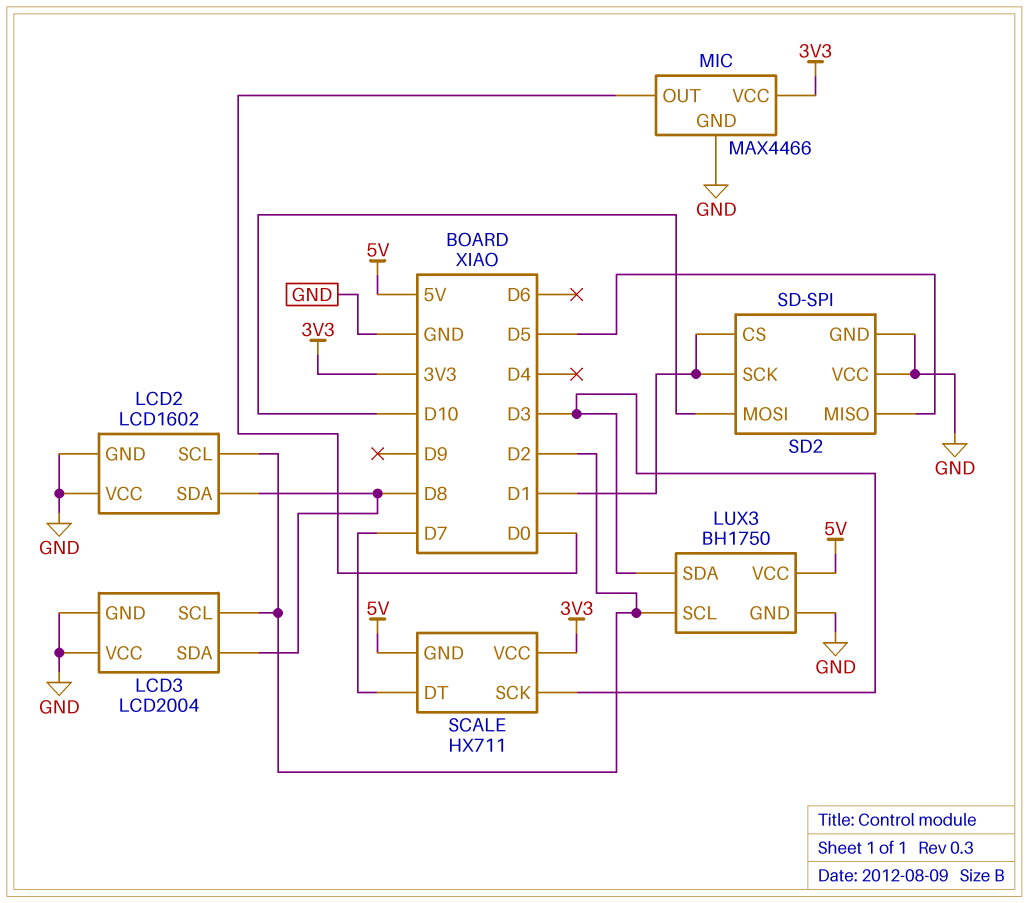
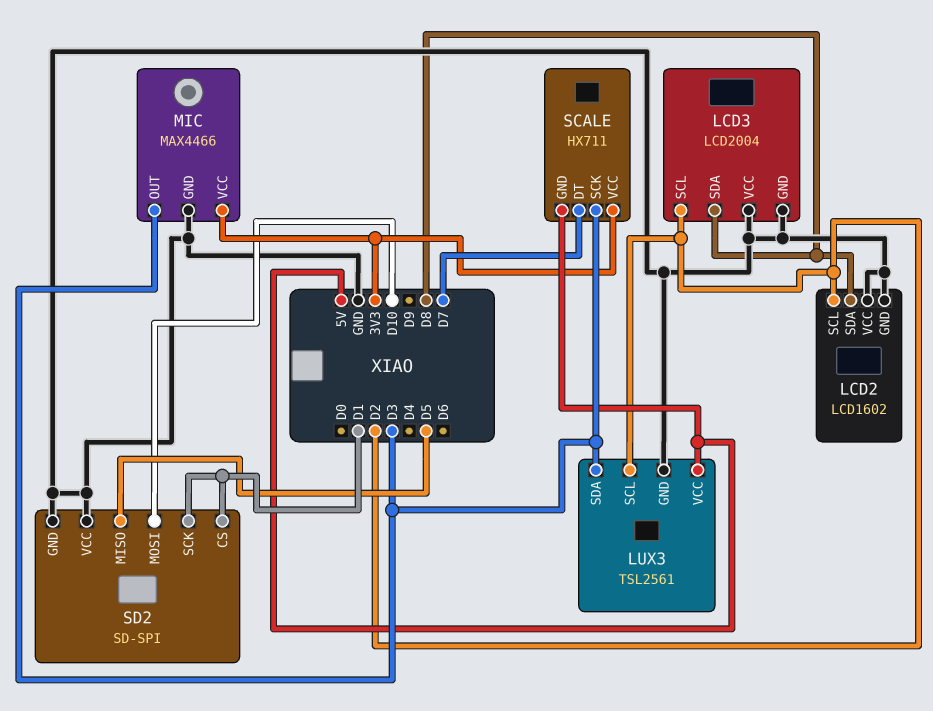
LUX3: BH1750 -> TSL2561
MIC pin OUT: D0 -> D3

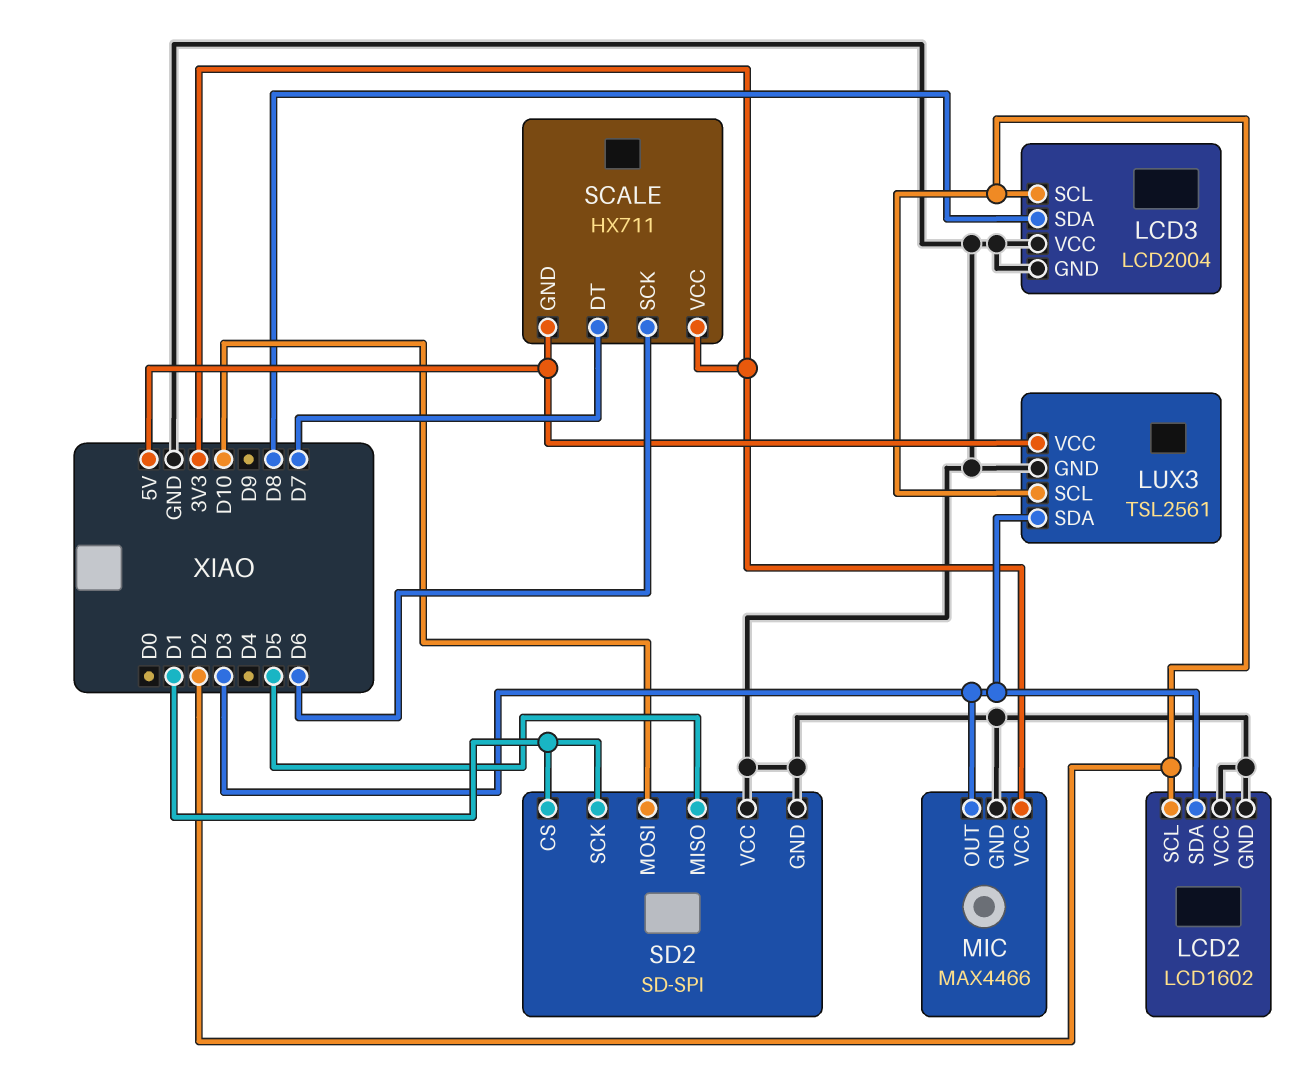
LCD2 pin SDA: D8 -> D3
SCALE pin SCK: D3 -> D6

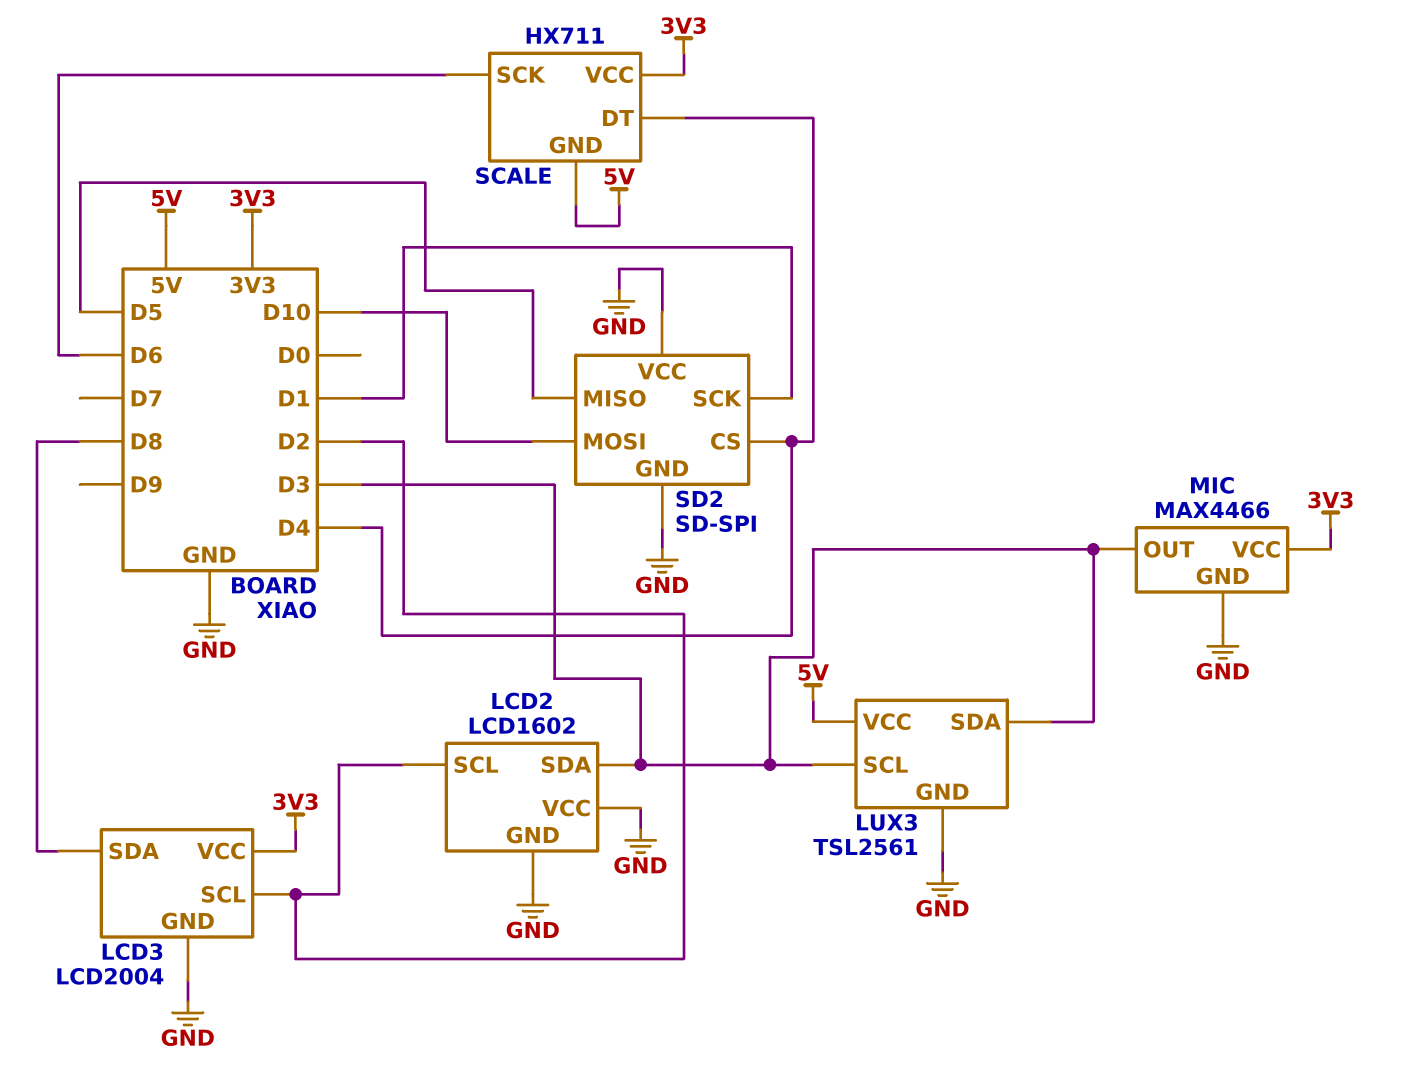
LCD3 pin VCC: GND -> 3V3
LUX3 pin SCL: D2 -> D3
SCALE pin DT: D7 -> D4
SD2 pin CS: D1 -> D4

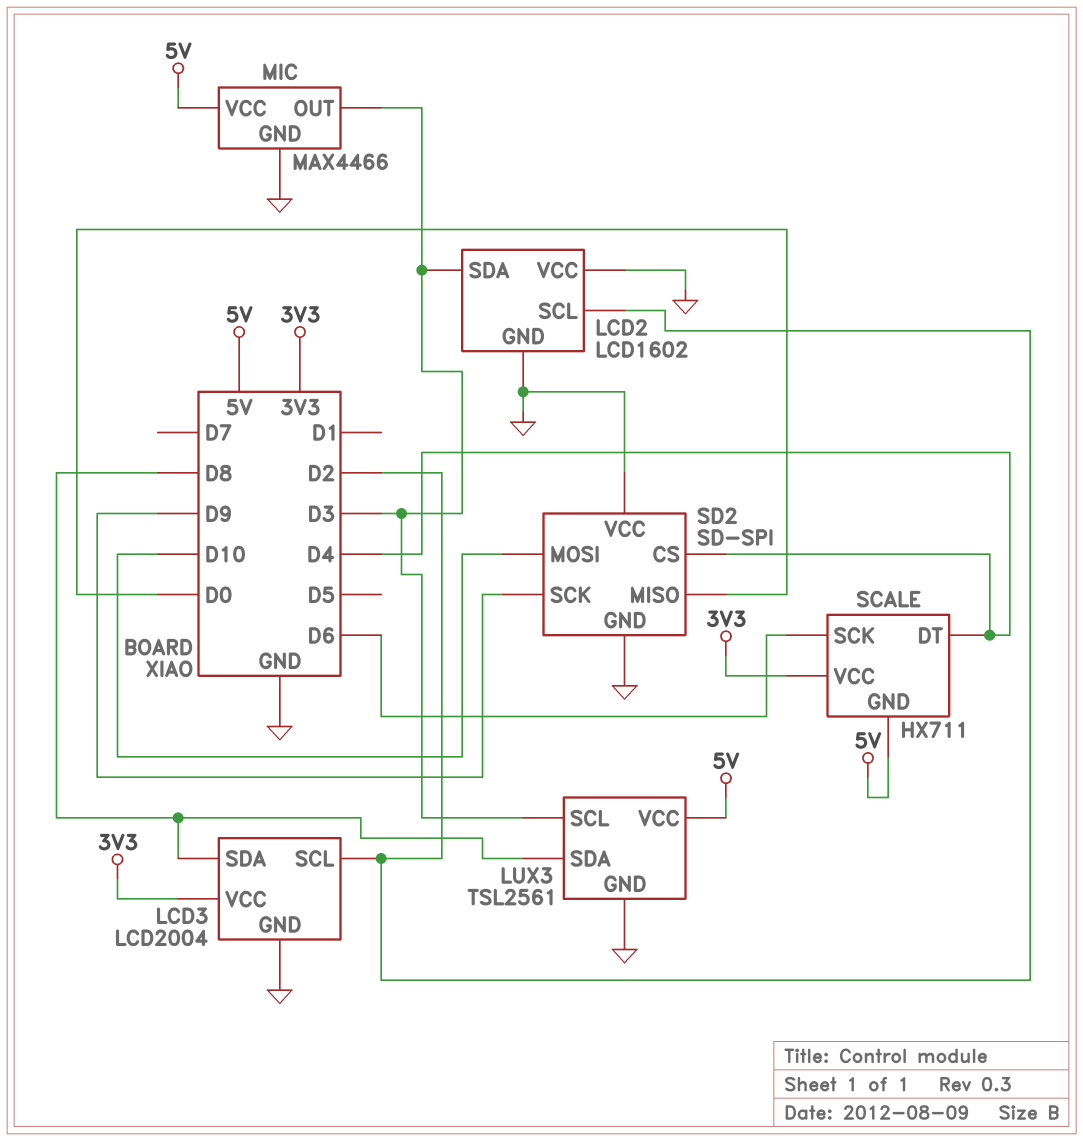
LUX3 pin SDA: D3 -> D8
MIC pin VCC: 3V3 -> 5V
SD2 pin MISO: D5 -> D0
SD2 pin SCK: D1 -> D9

